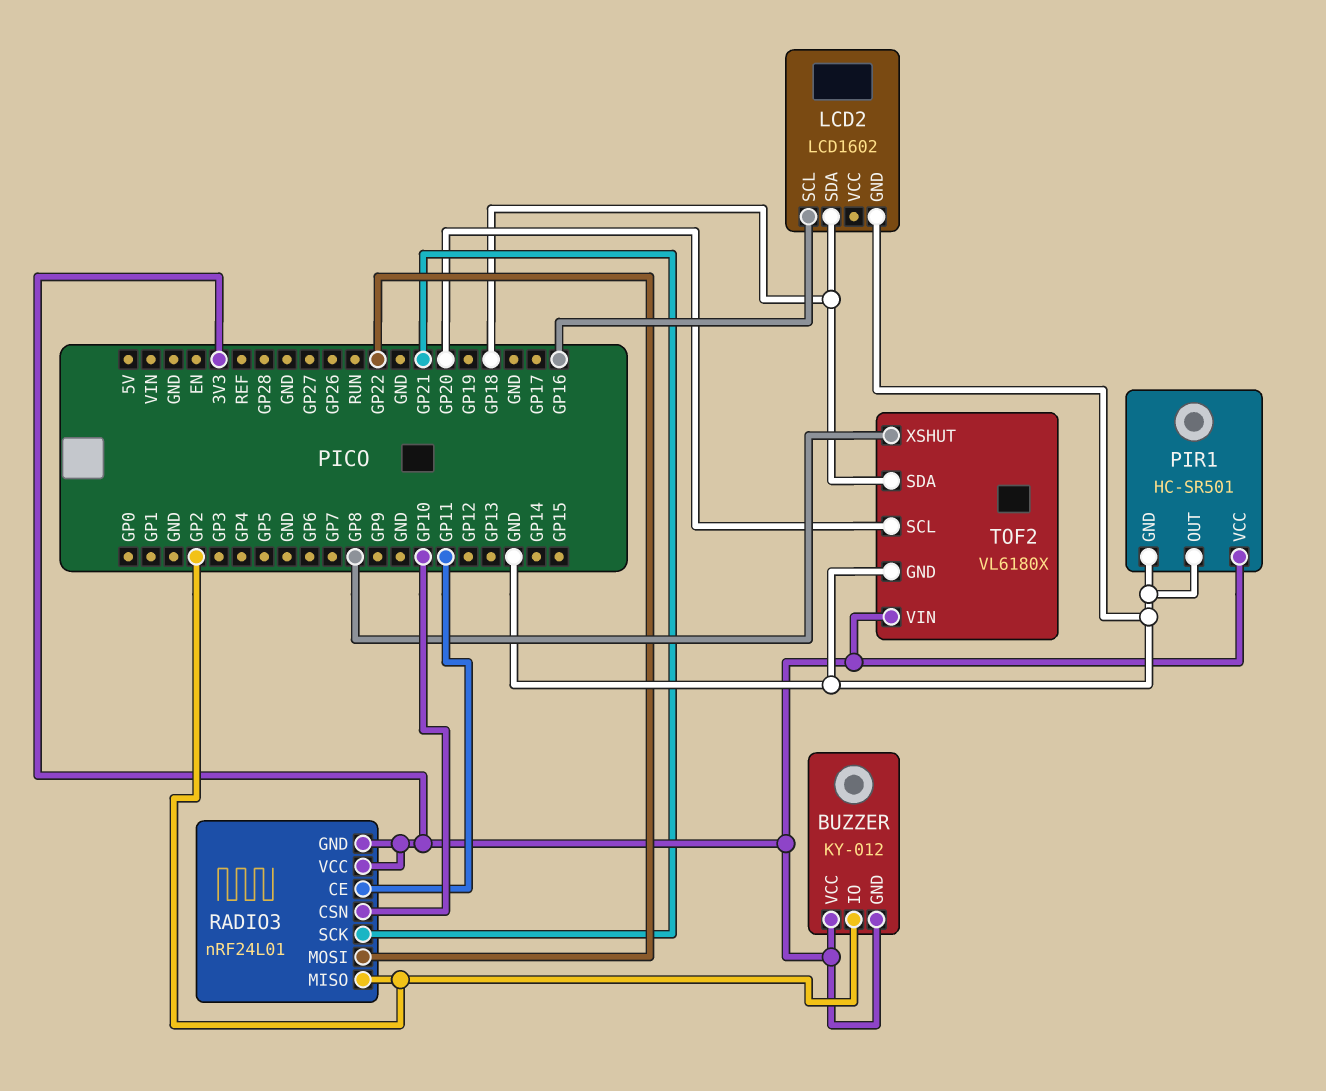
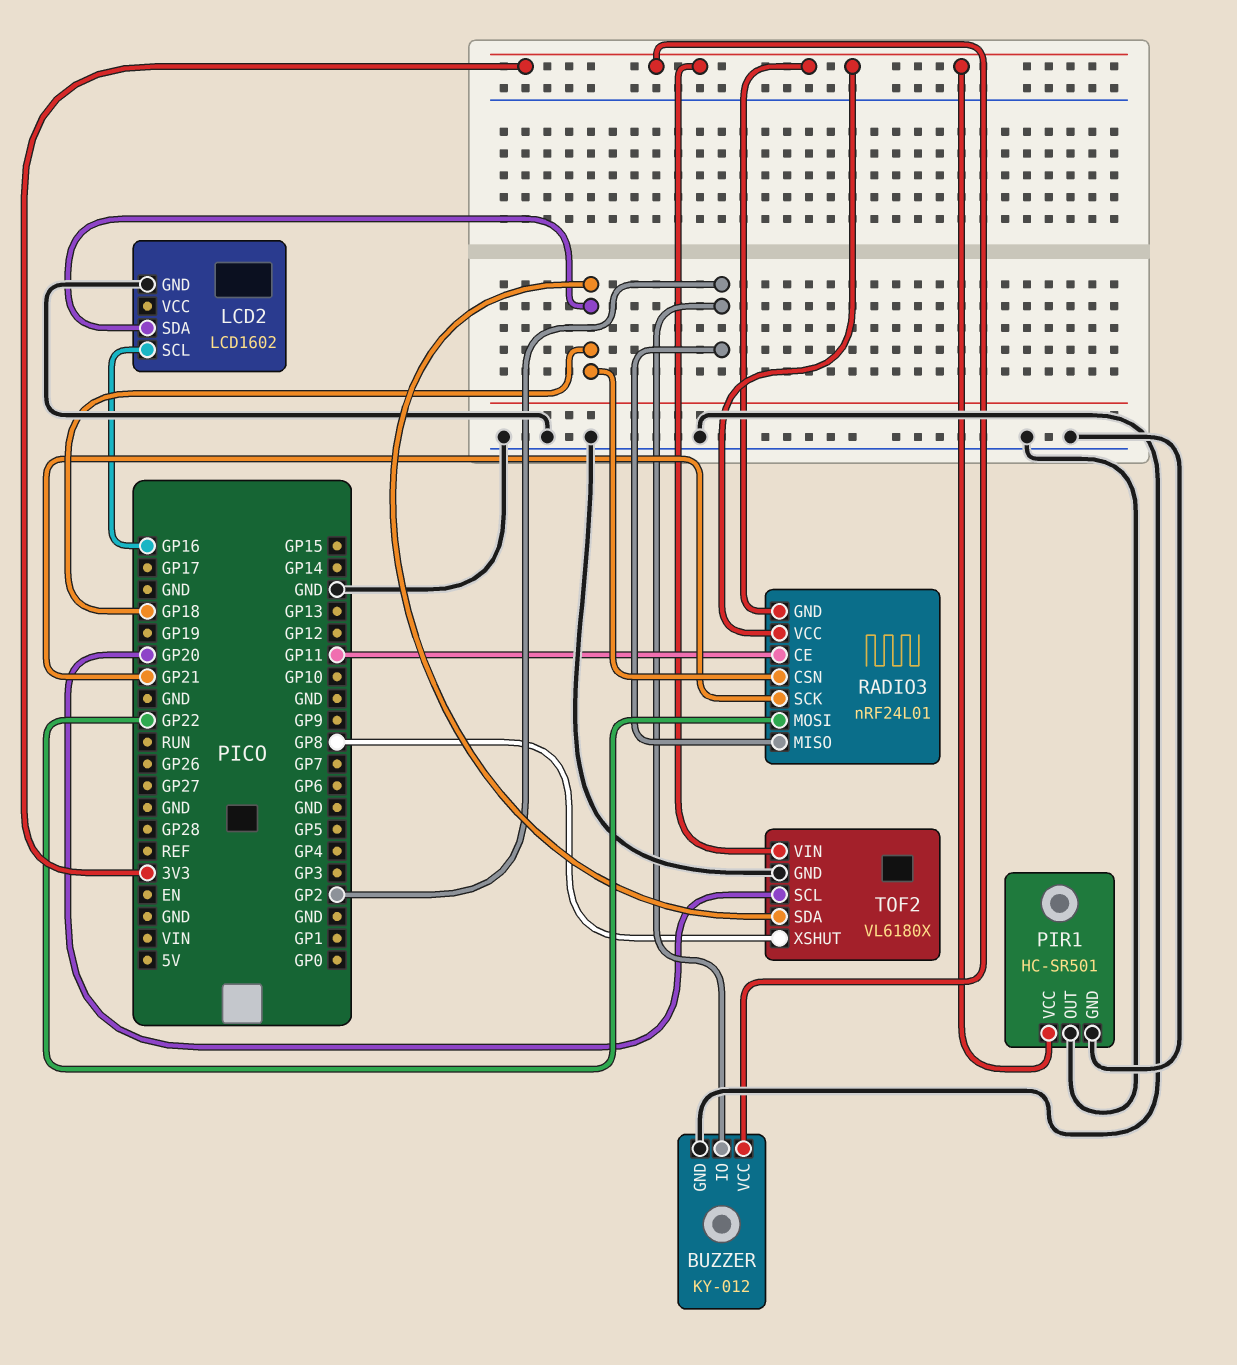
BUZZER pin GND: 3V3 -> GND
RADIO3 pin CSN: GP10 -> GP18

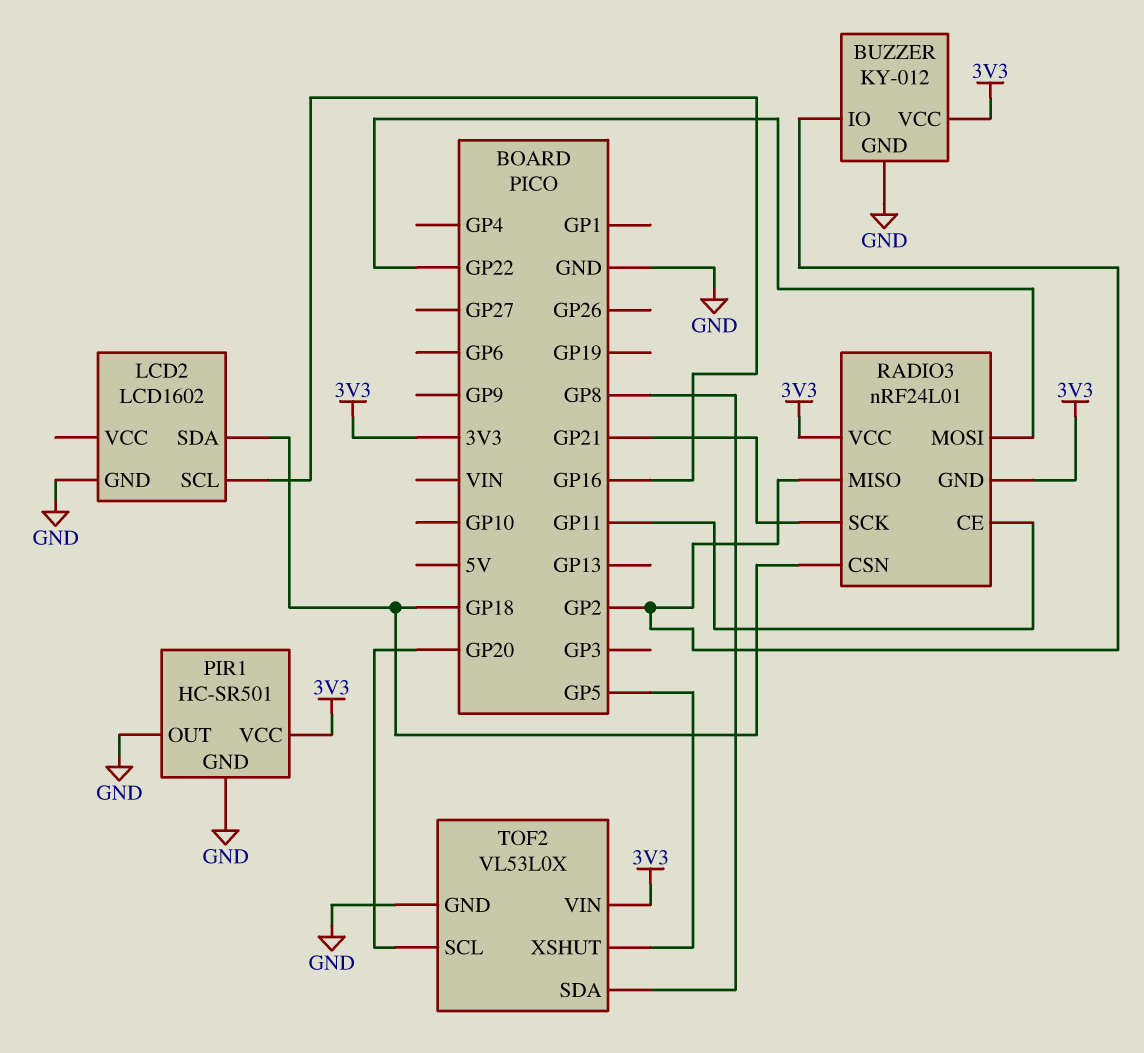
TOF2: VL6180X -> VL53L0X
TOF2 pin SDA: GP18 -> GP8
TOF2 pin XSHUT: GP8 -> GP5

